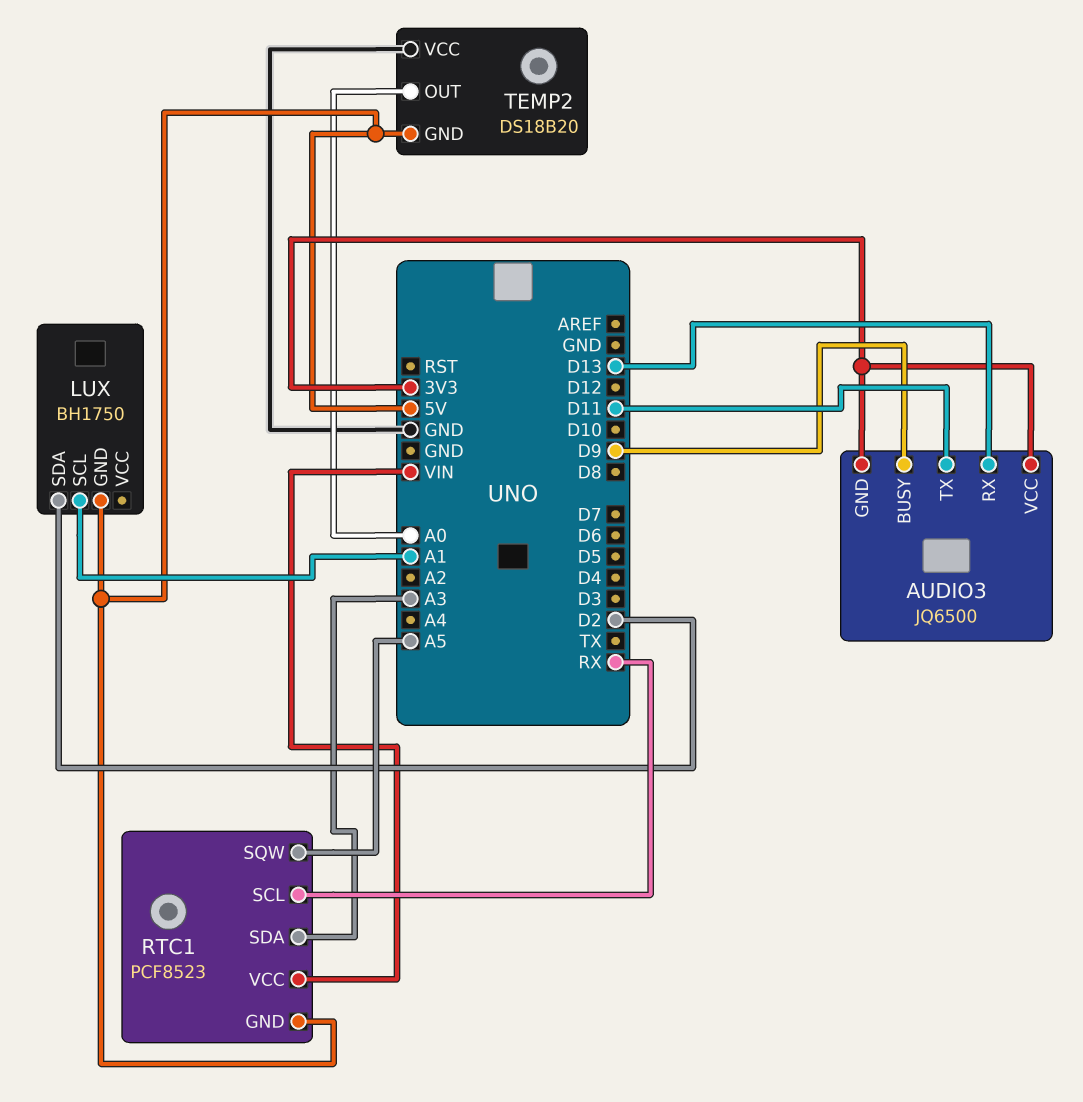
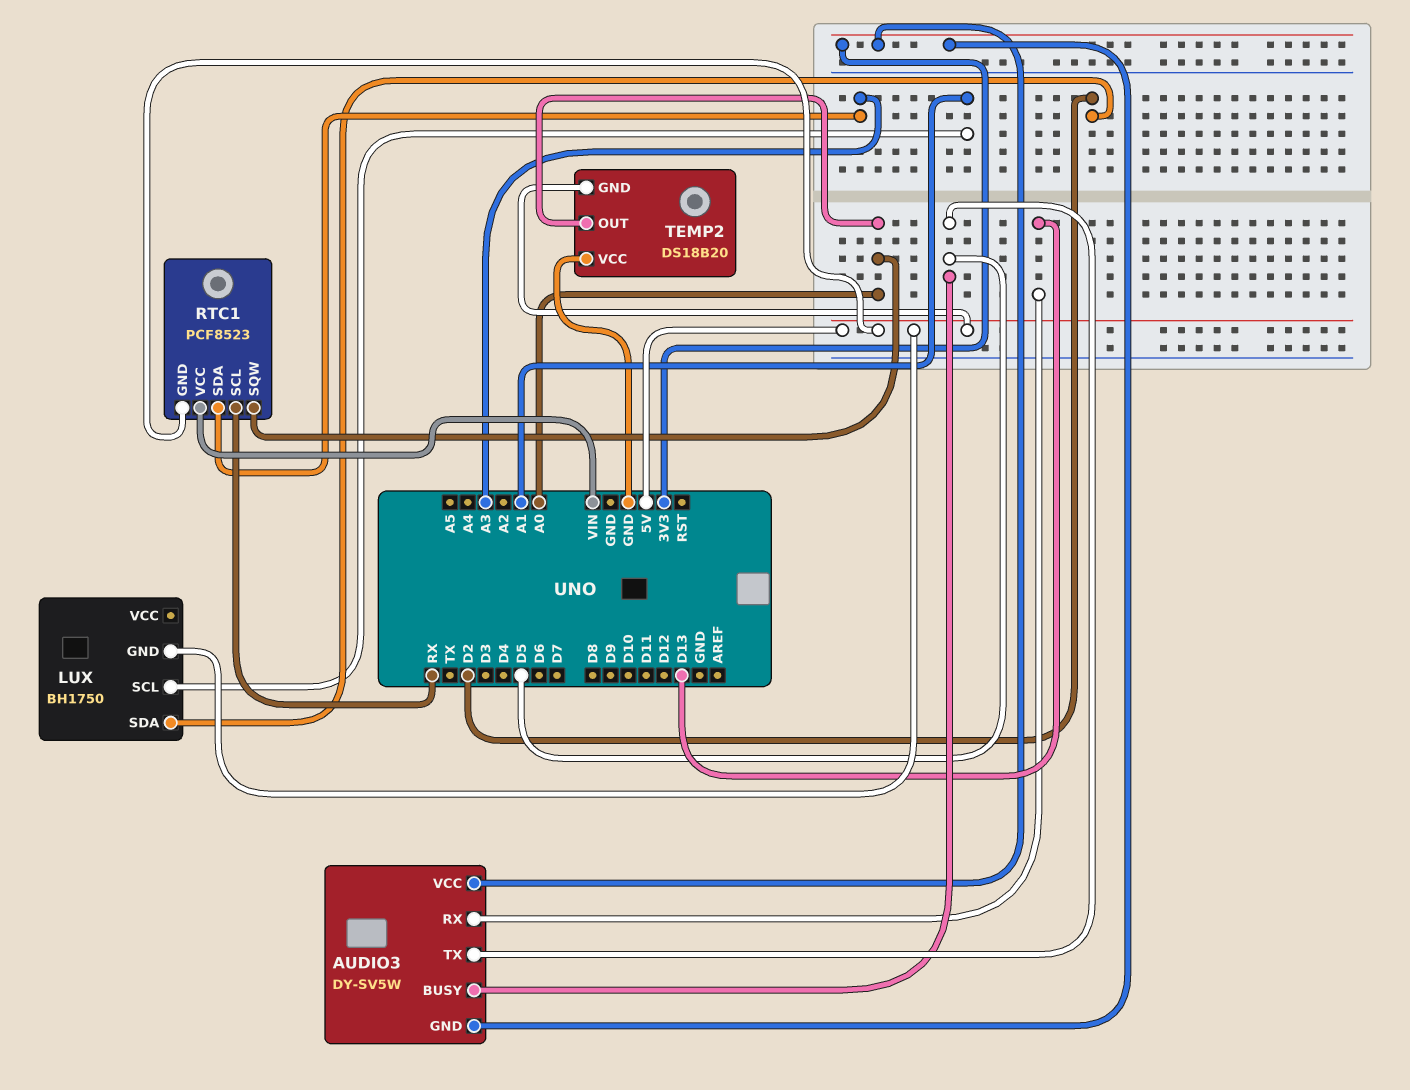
AUDIO3: JQ6500 -> DY-SV5W
AUDIO3 pin BUSY: D9 -> D5
AUDIO3 pin TX: D11 -> D5
RTC1 pin SQW: A5 -> A0

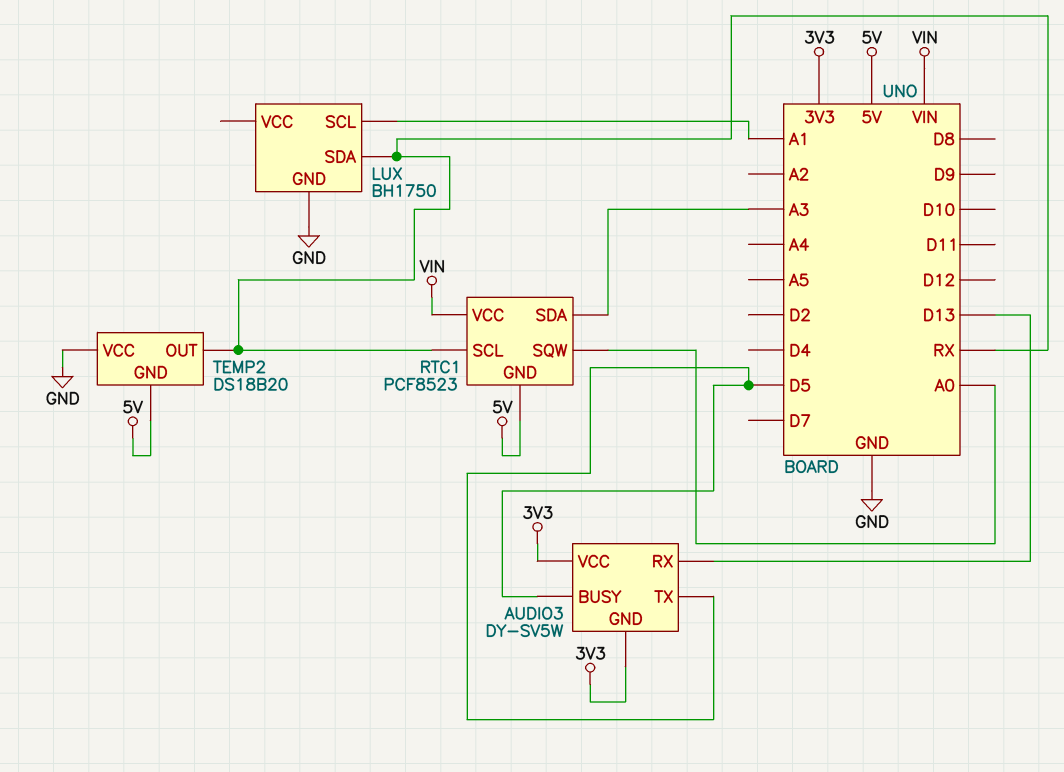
LUX pin GND: 5V -> GND
LUX pin SDA: D2 -> RX
TEMP2 pin OUT: A0 -> RX

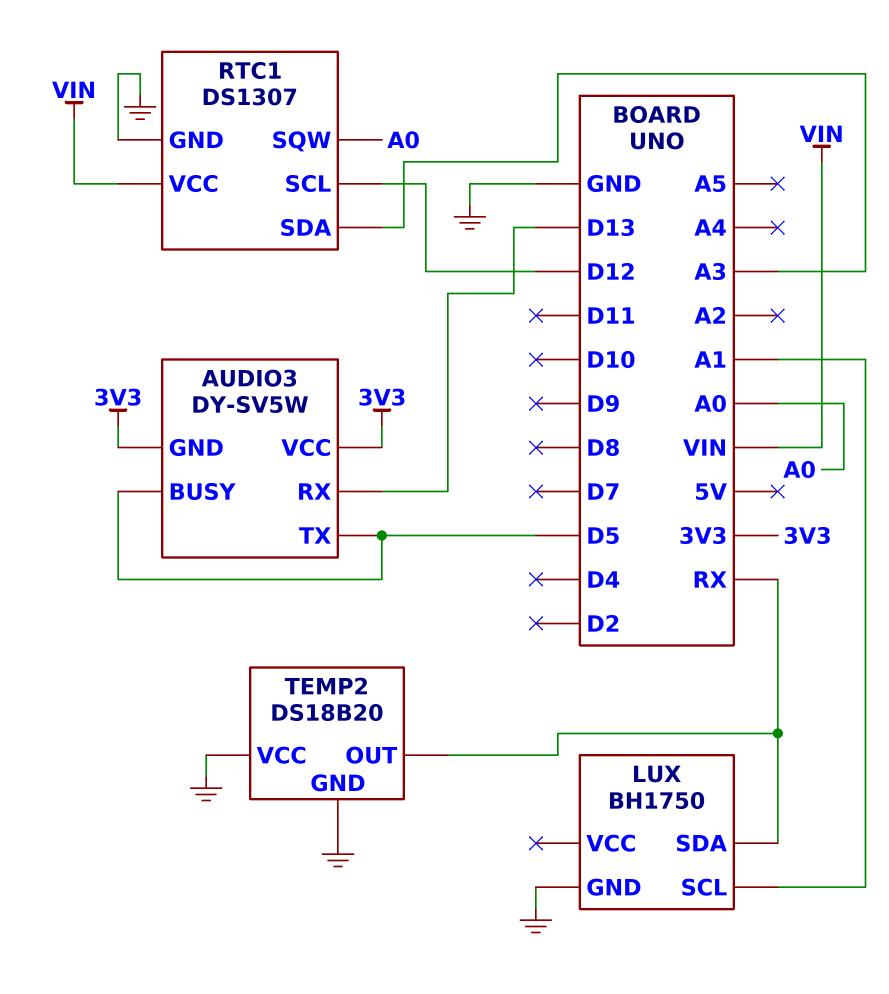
RTC1: PCF8523 -> DS1307
RTC1 pin GND: 5V -> GND
RTC1 pin SCL: RX -> D12
TEMP2 pin GND: 5V -> GND

